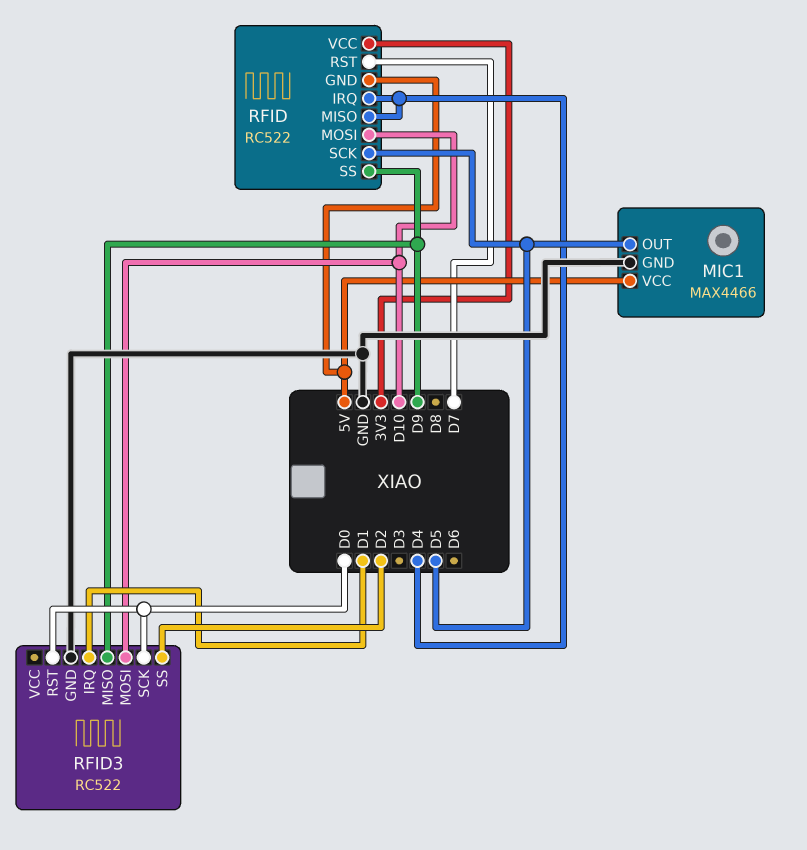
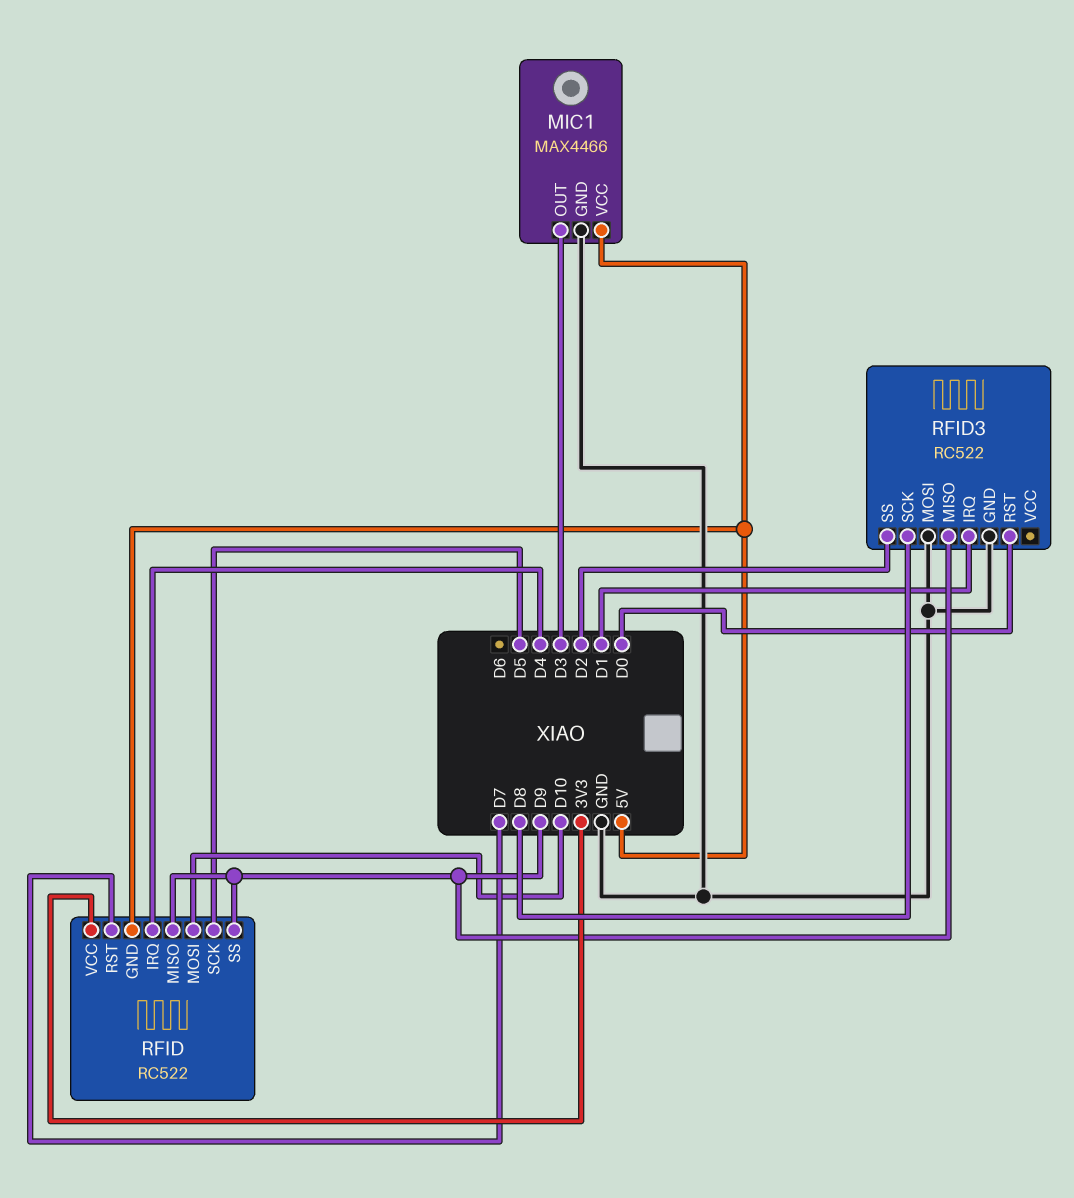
MIC1 pin OUT: D5 -> D3
RFID pin MISO: D4 -> D9
RFID3 pin MOSI: D10 -> GND
RFID3 pin SCK: D0 -> D8

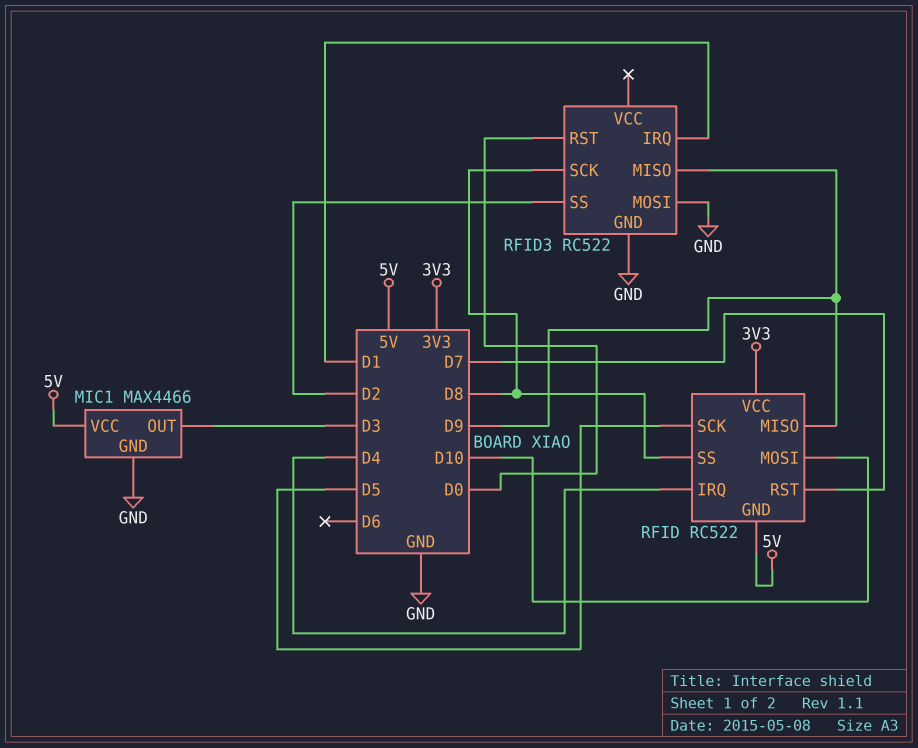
RFID pin SS: D9 -> D8

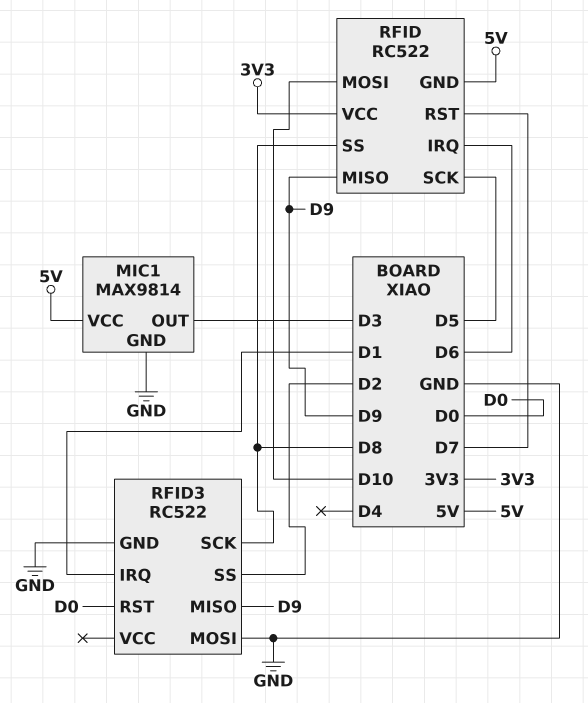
MIC1: MAX4466 -> MAX9814
RFID pin IRQ: D4 -> D6

